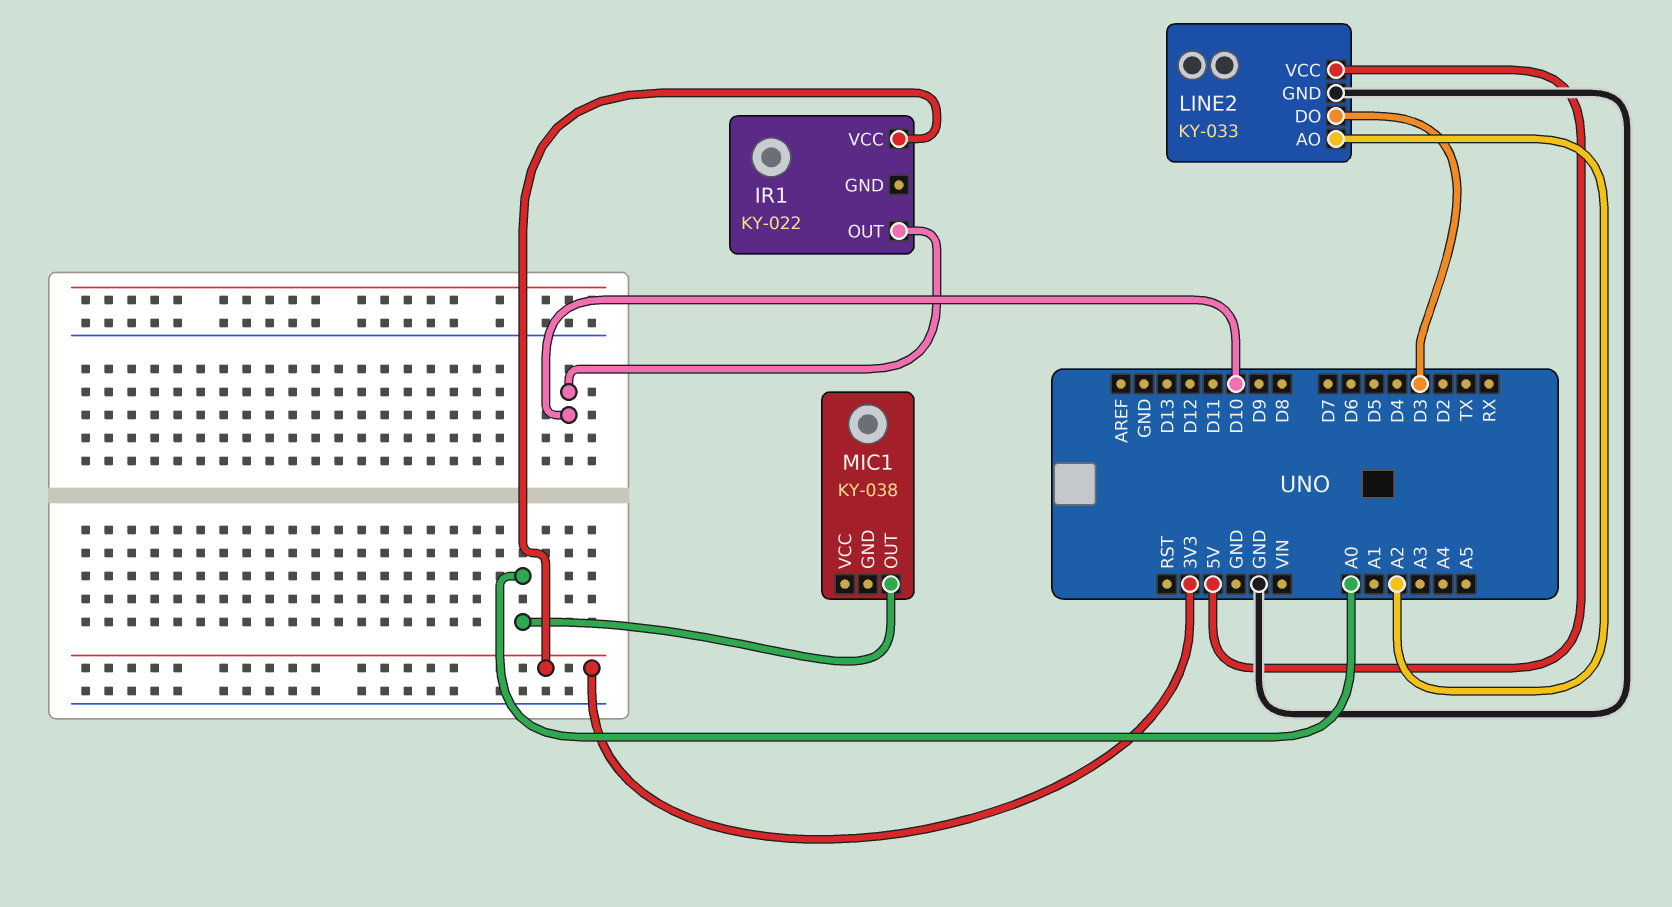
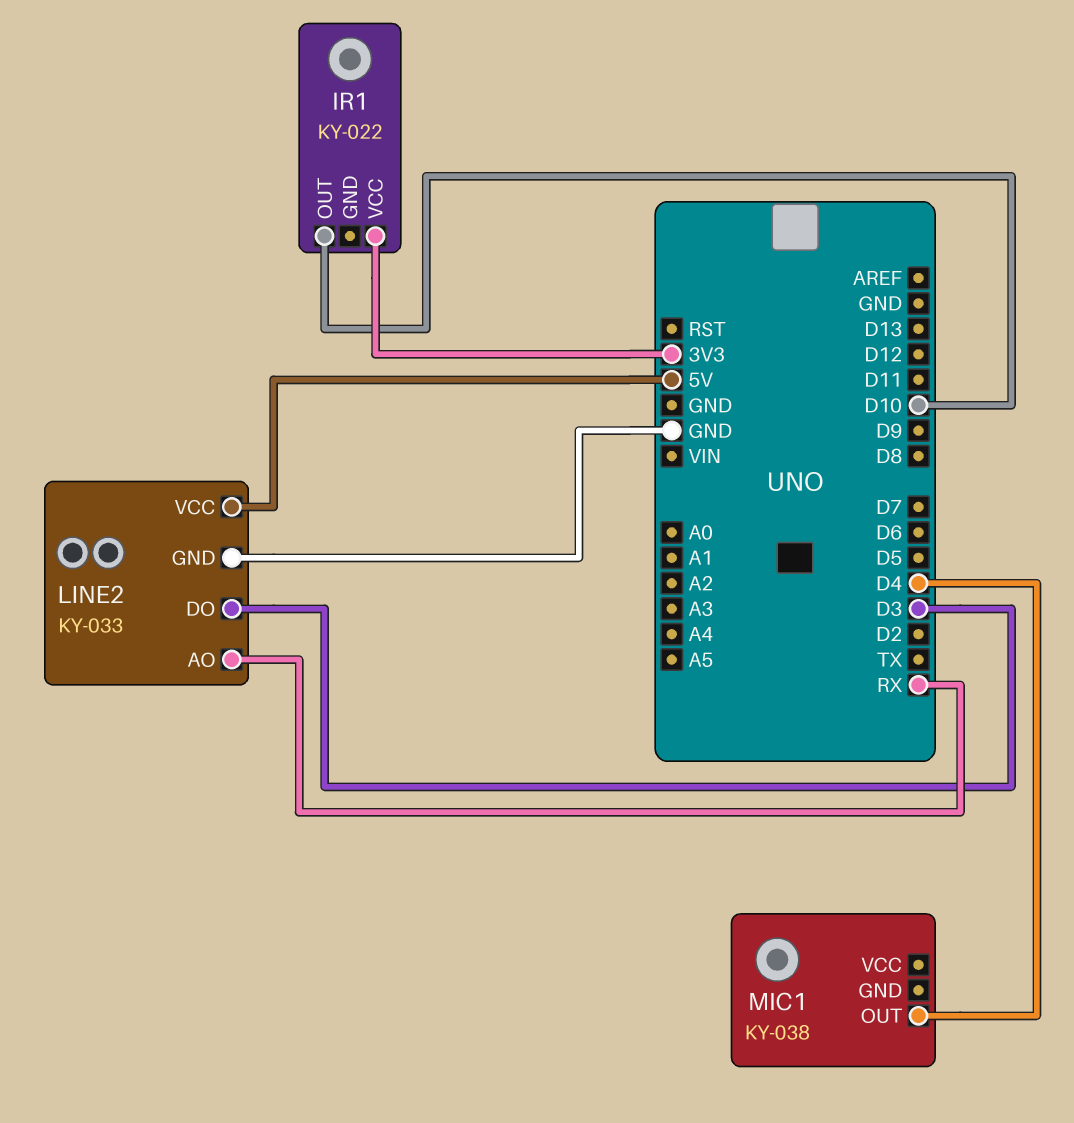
LINE2 pin AO: A2 -> RX
MIC1 pin OUT: A0 -> D4

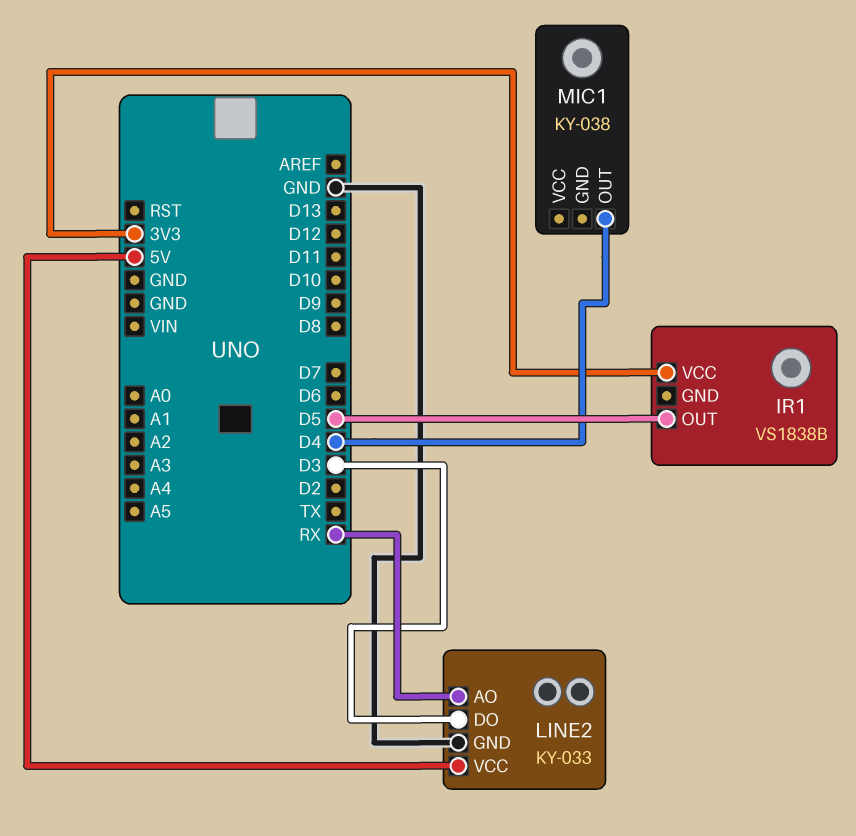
IR1: KY-022 -> VS1838B
IR1 pin OUT: D10 -> D5

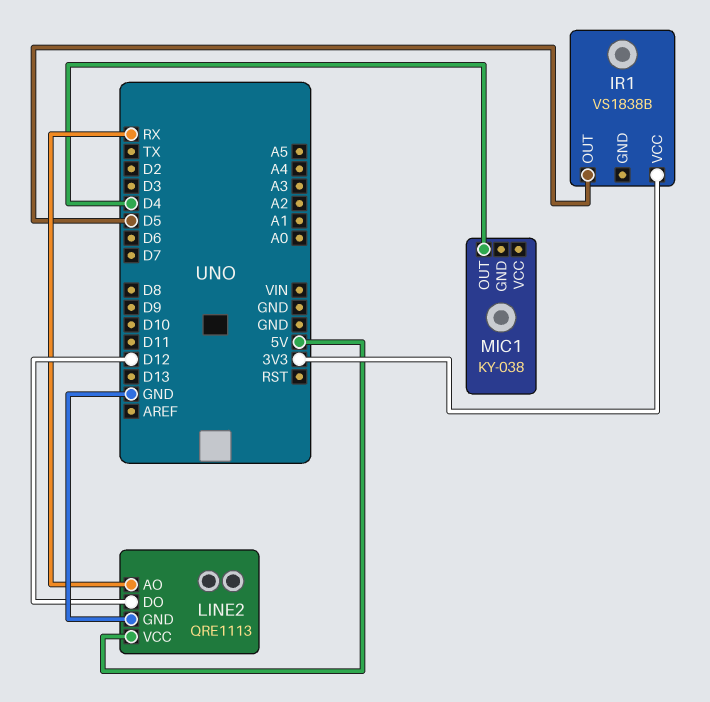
LINE2: KY-033 -> QRE1113
LINE2 pin DO: D3 -> D12

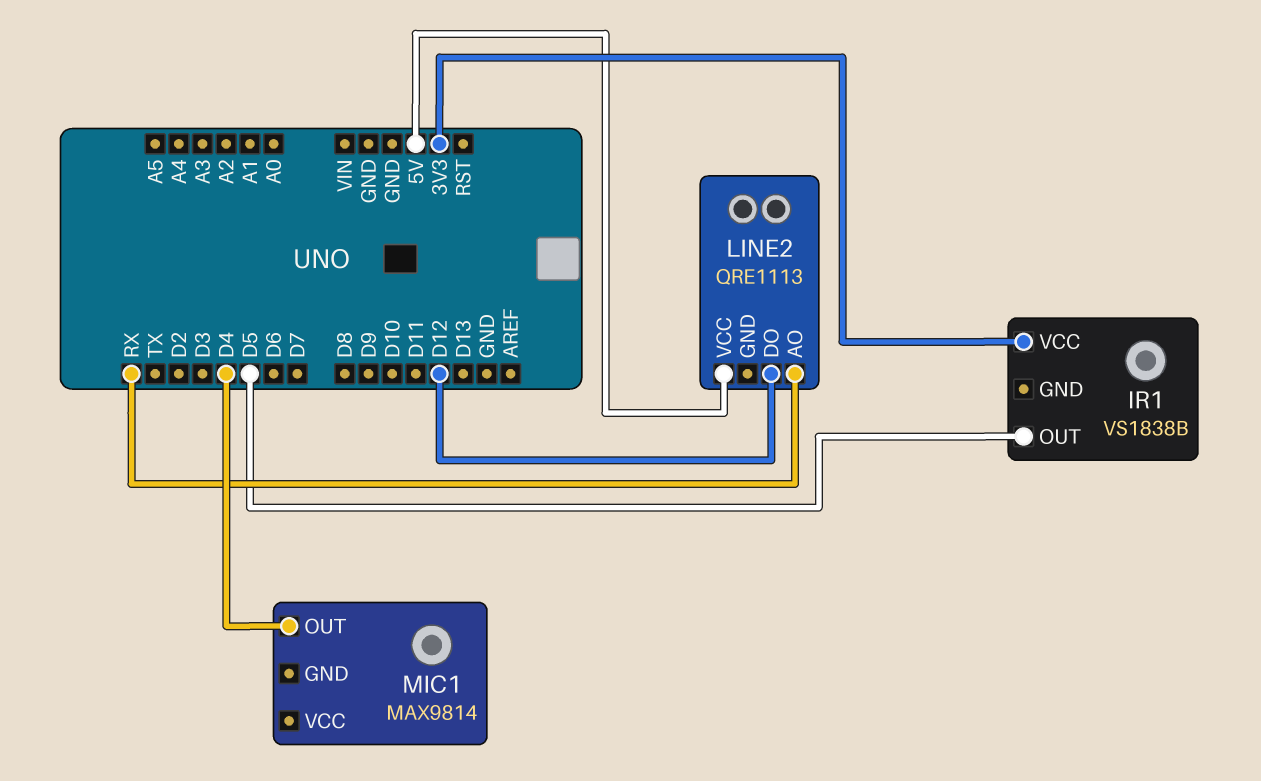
LINE2 pin GND: GND -> none
MIC1: KY-038 -> MAX9814

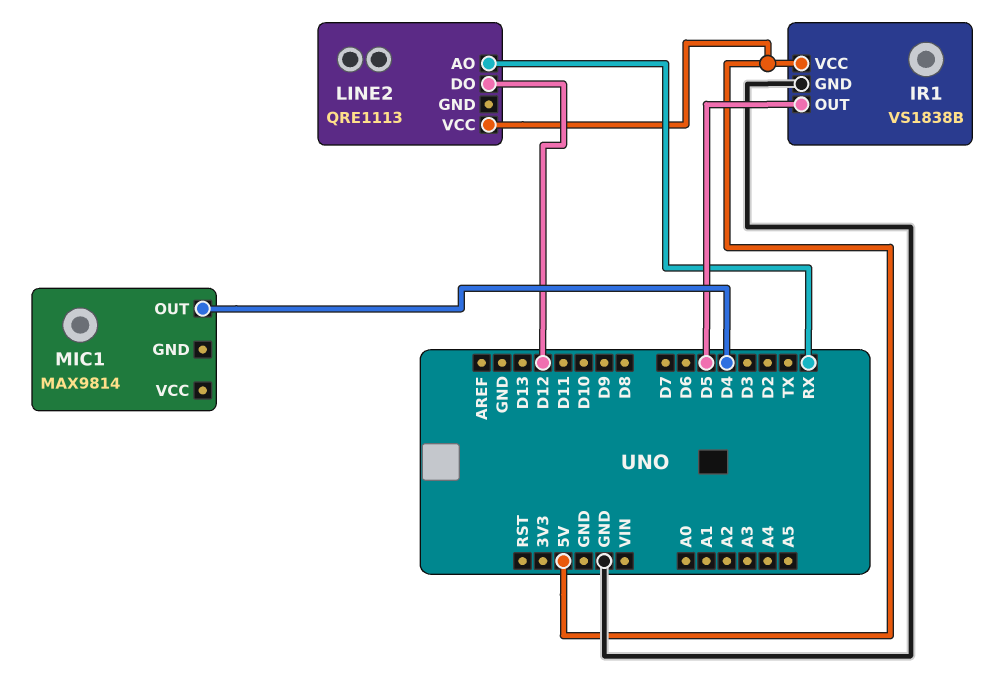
IR1 pin GND: none -> GND
IR1 pin VCC: 3V3 -> 5V

